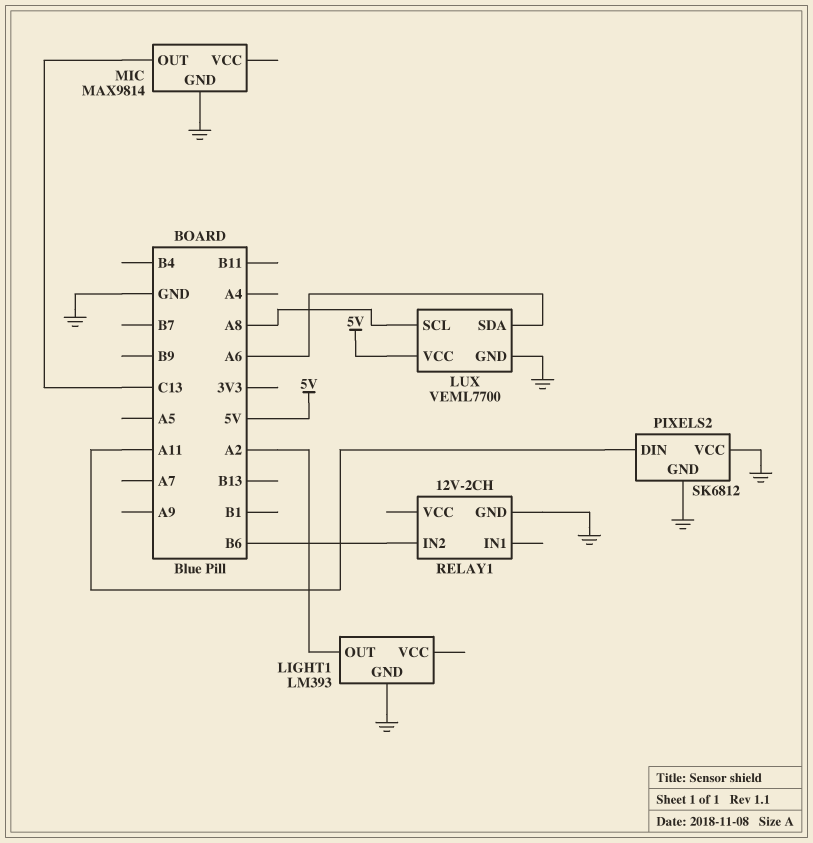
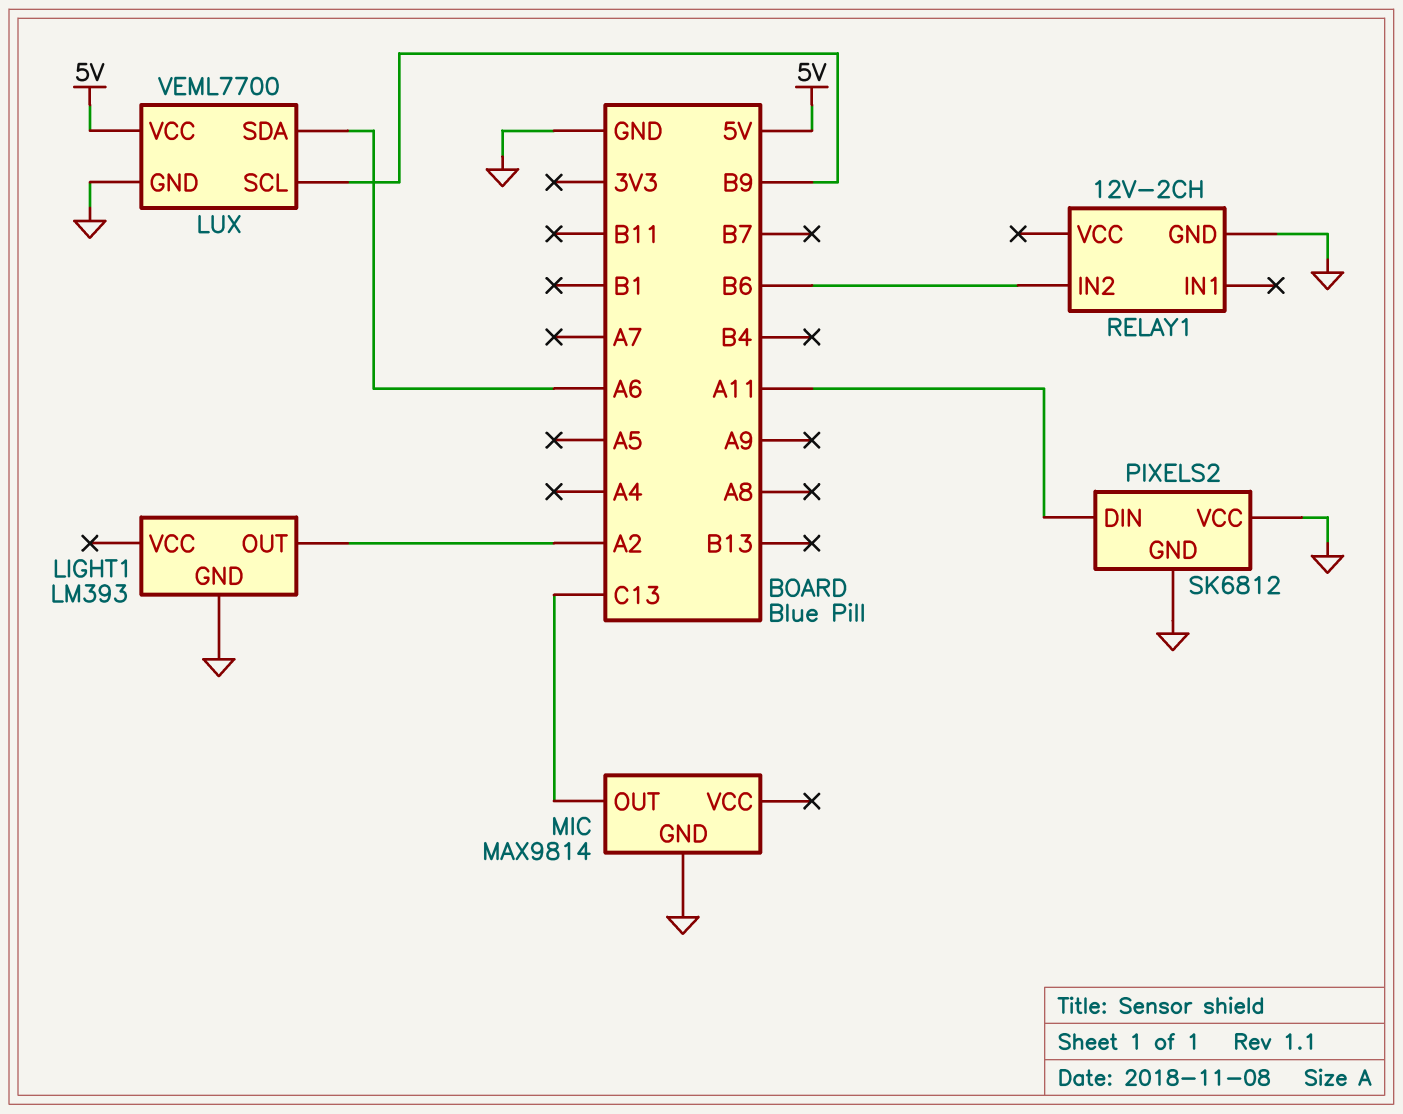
LUX pin SCL: A8 -> B9

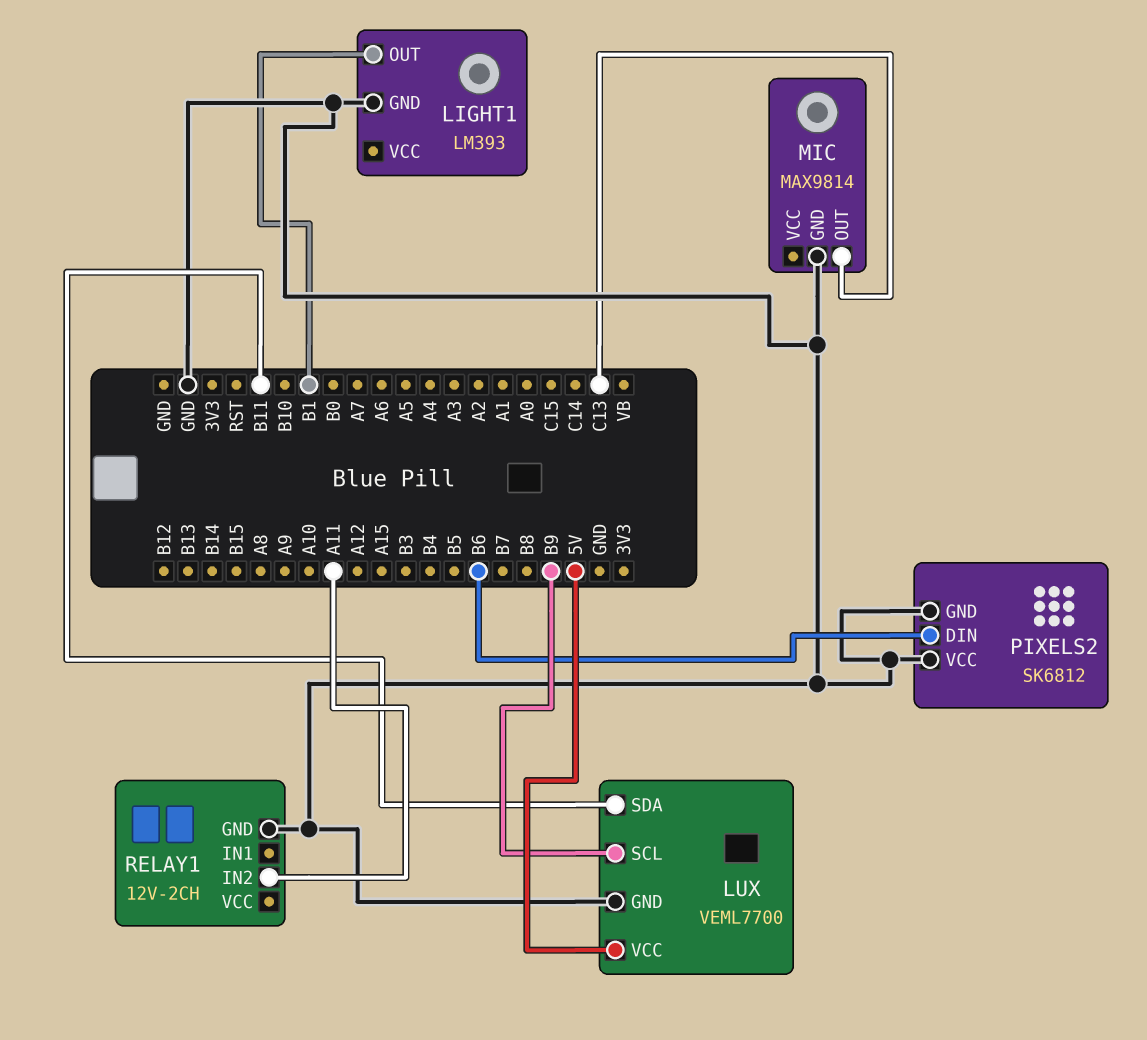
LIGHT1 pin OUT: A2 -> B1
LUX pin SDA: A6 -> B11
PIXELS2 pin DIN: A11 -> B6
RELAY1 pin IN2: B6 -> A11

